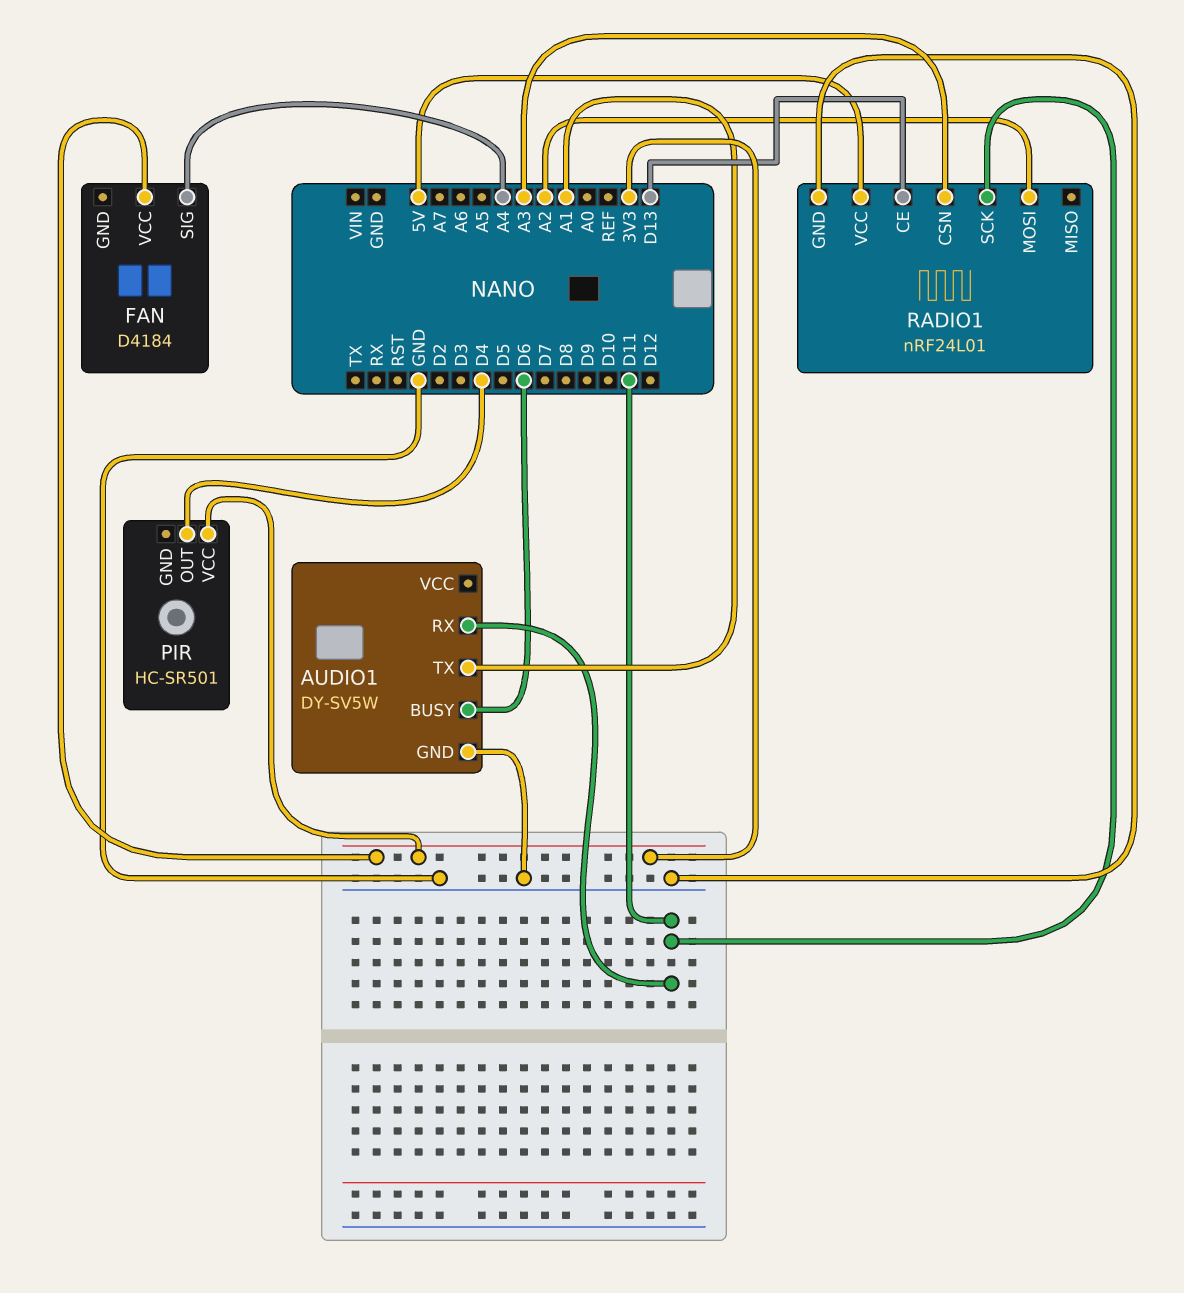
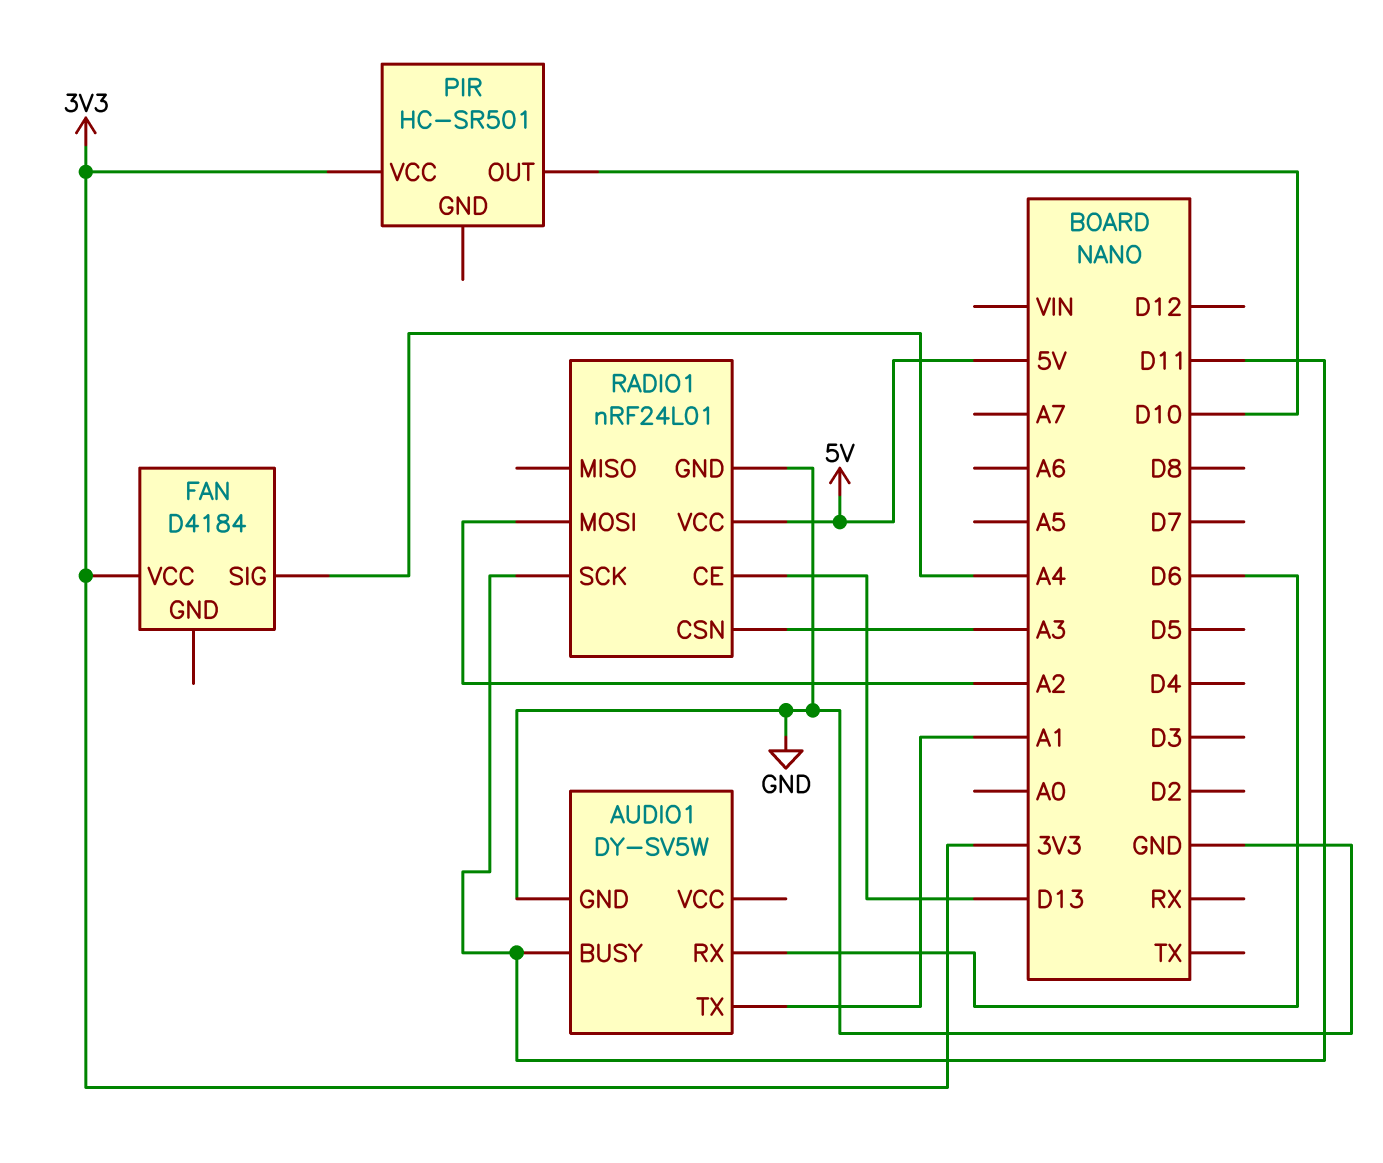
AUDIO1 pin BUSY: D6 -> D11
AUDIO1 pin RX: D11 -> D6
PIR pin OUT: D4 -> D10

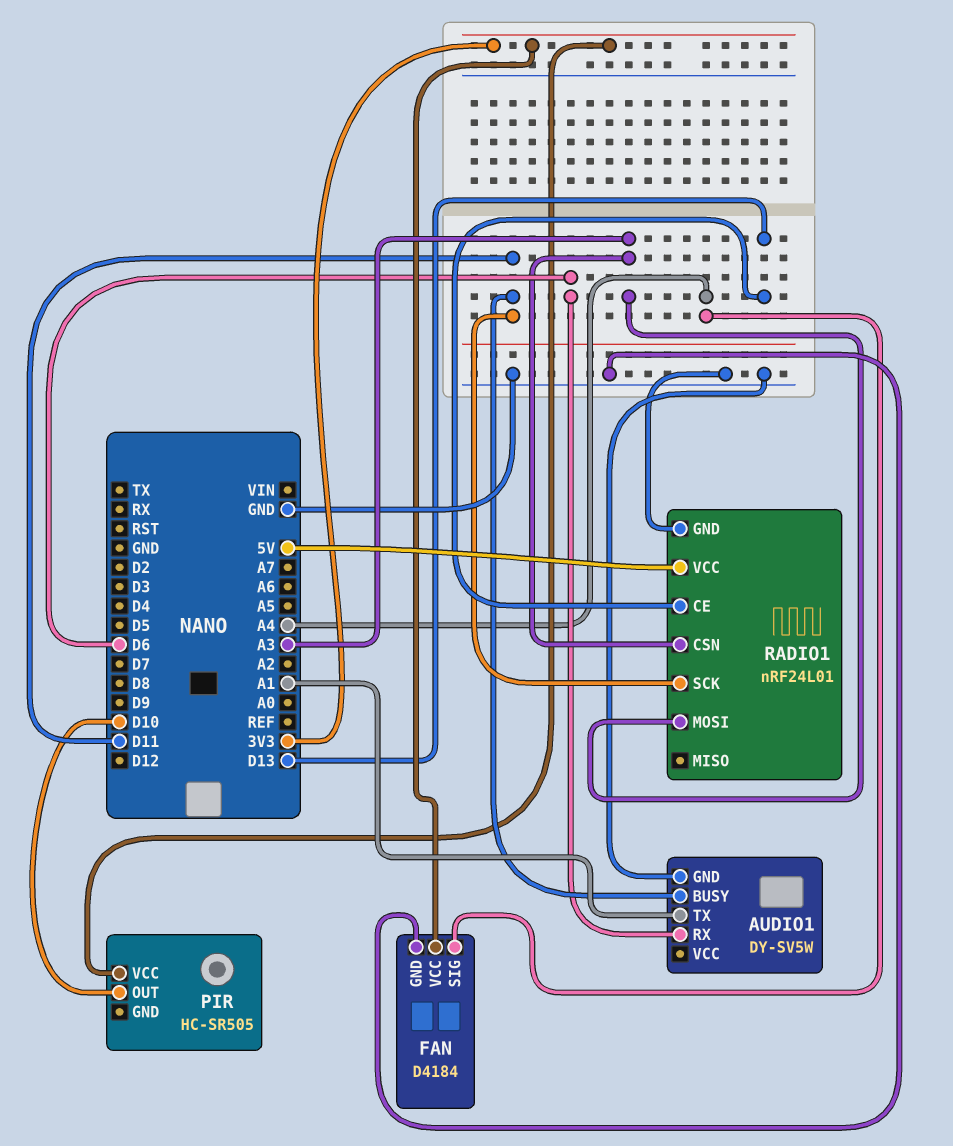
FAN pin GND: none -> GND
PIR: HC-SR501 -> HC-SR505
RADIO1 pin MOSI: A2 -> A3

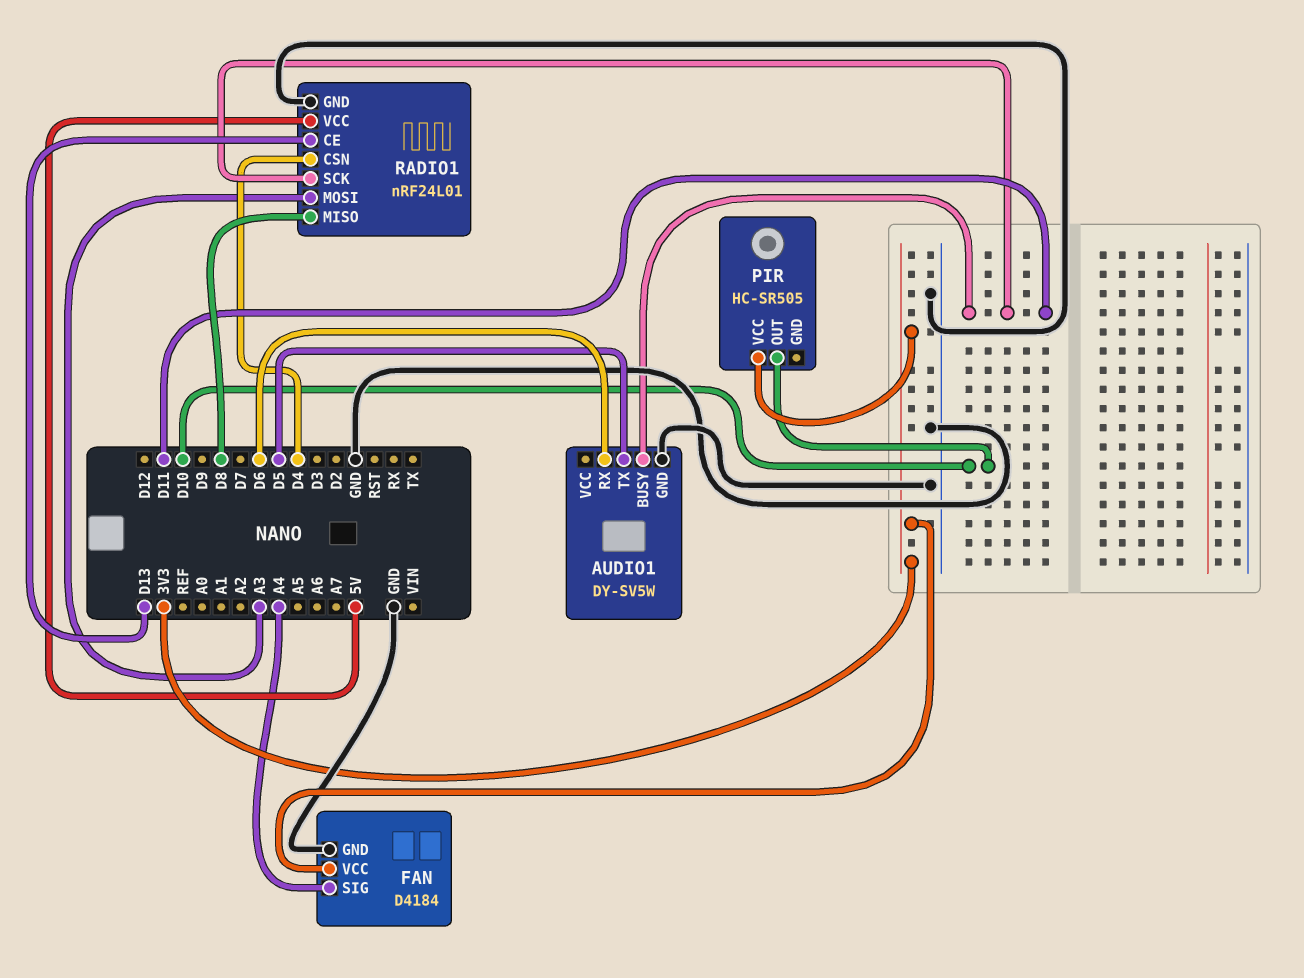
AUDIO1 pin TX: A1 -> D5
RADIO1 pin CSN: A3 -> D4
RADIO1 pin MISO: none -> D8

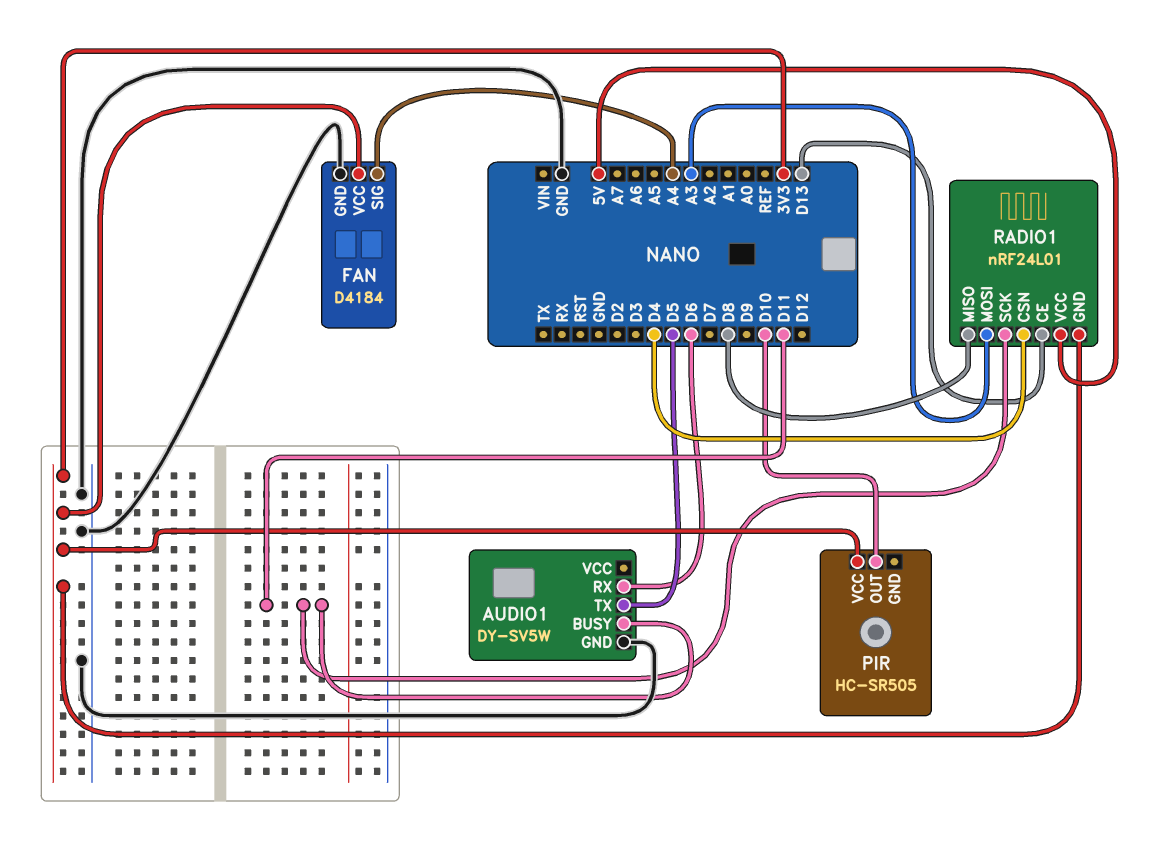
RADIO1 pin GND: GND -> 3V3

